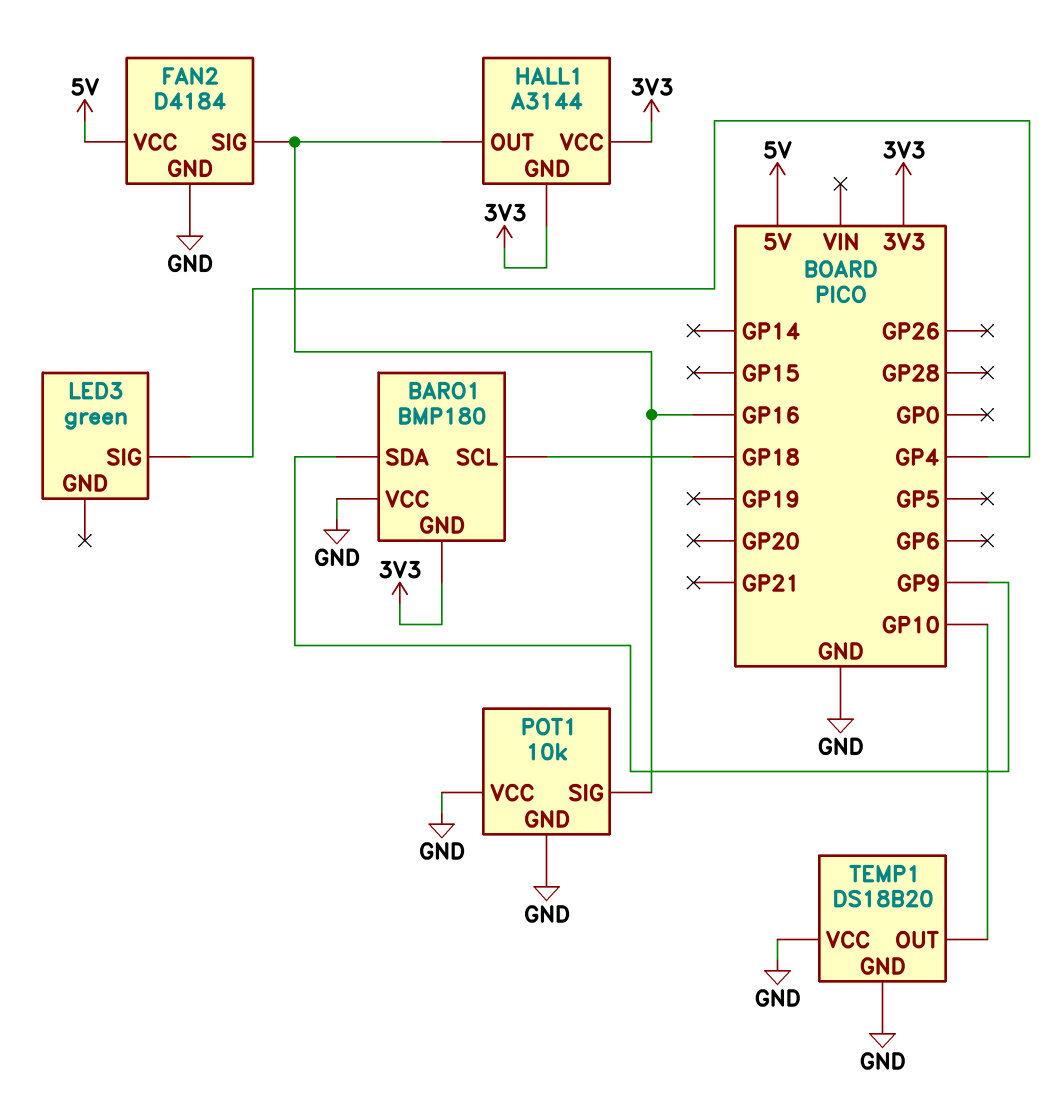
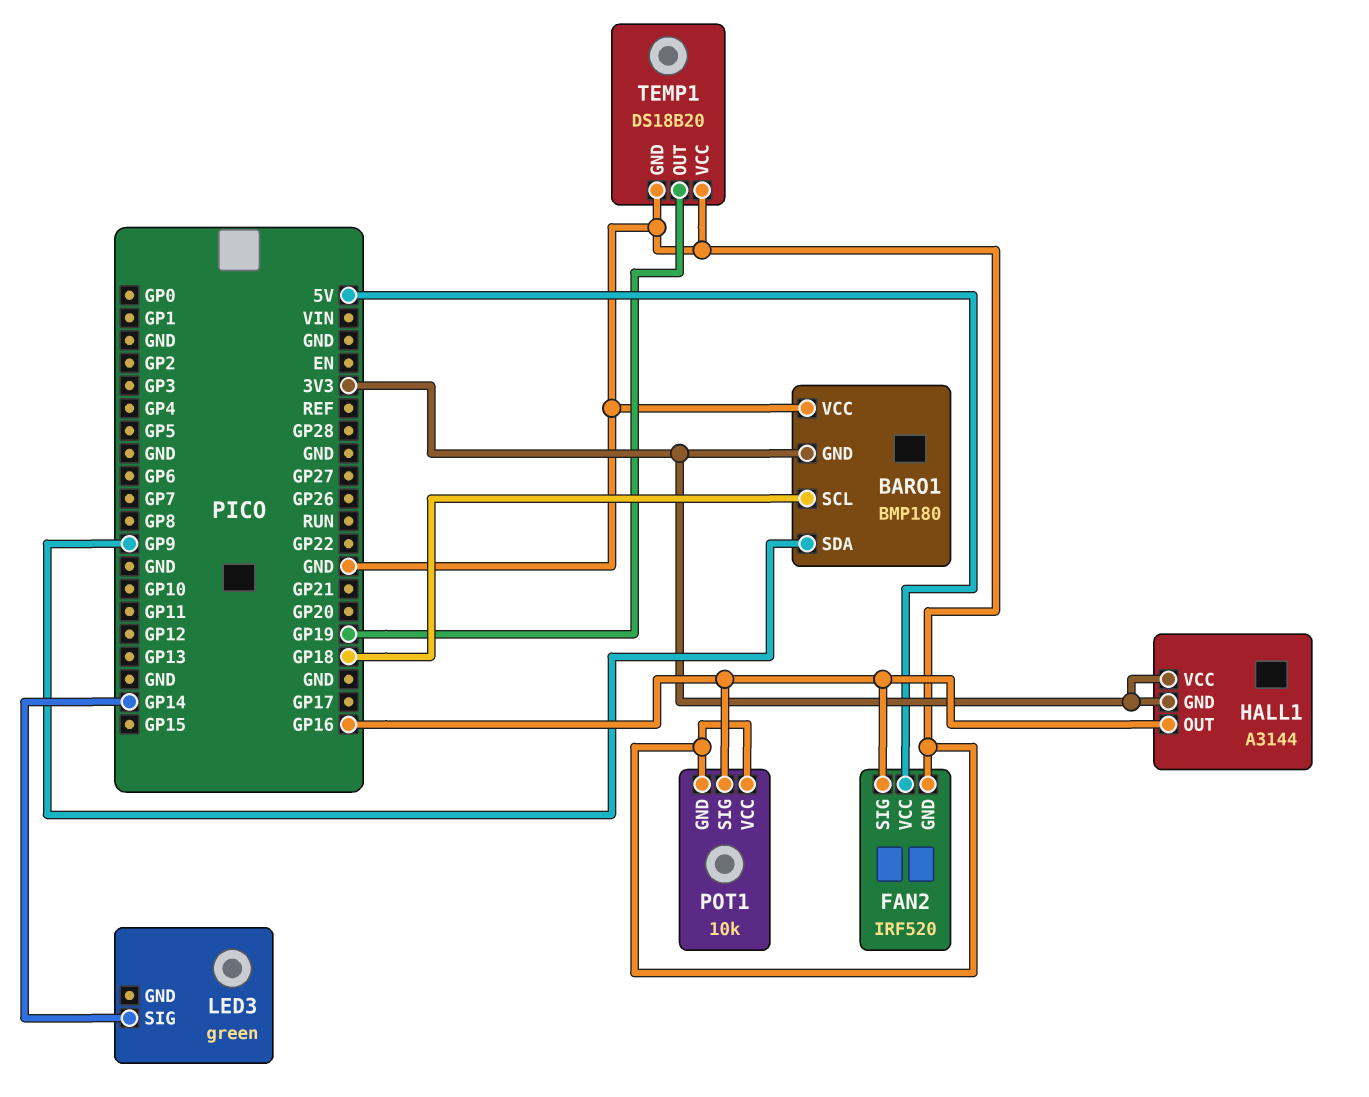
FAN2: D4184 -> IRF520
LED3 pin SIG: GP4 -> GP14
TEMP1 pin OUT: GP10 -> GP19

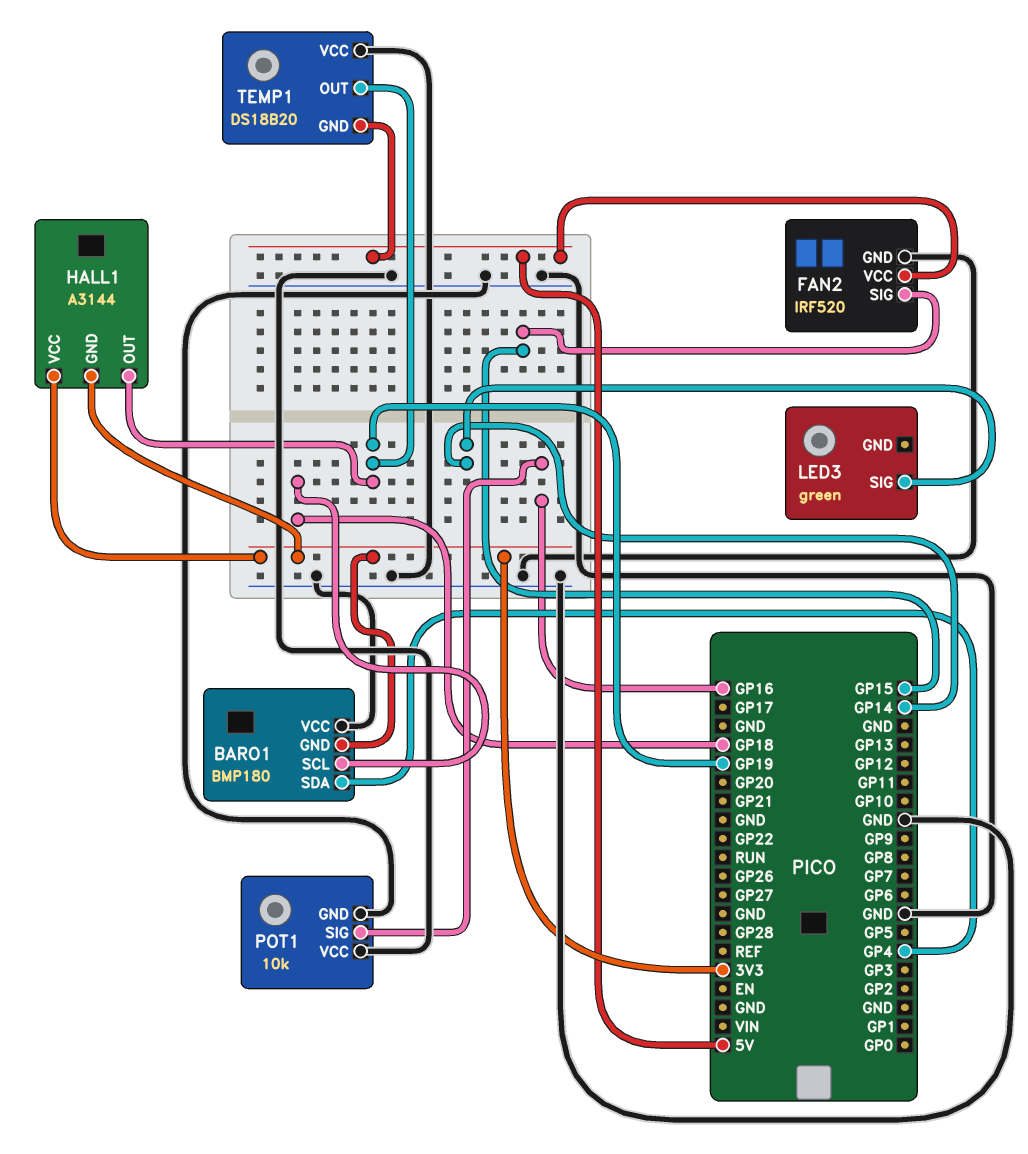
BARO1 pin SDA: GP9 -> GP4
FAN2 pin SIG: GP16 -> GP15
HALL1 pin OUT: GP16 -> GP19
TEMP1 pin GND: GND -> 5V

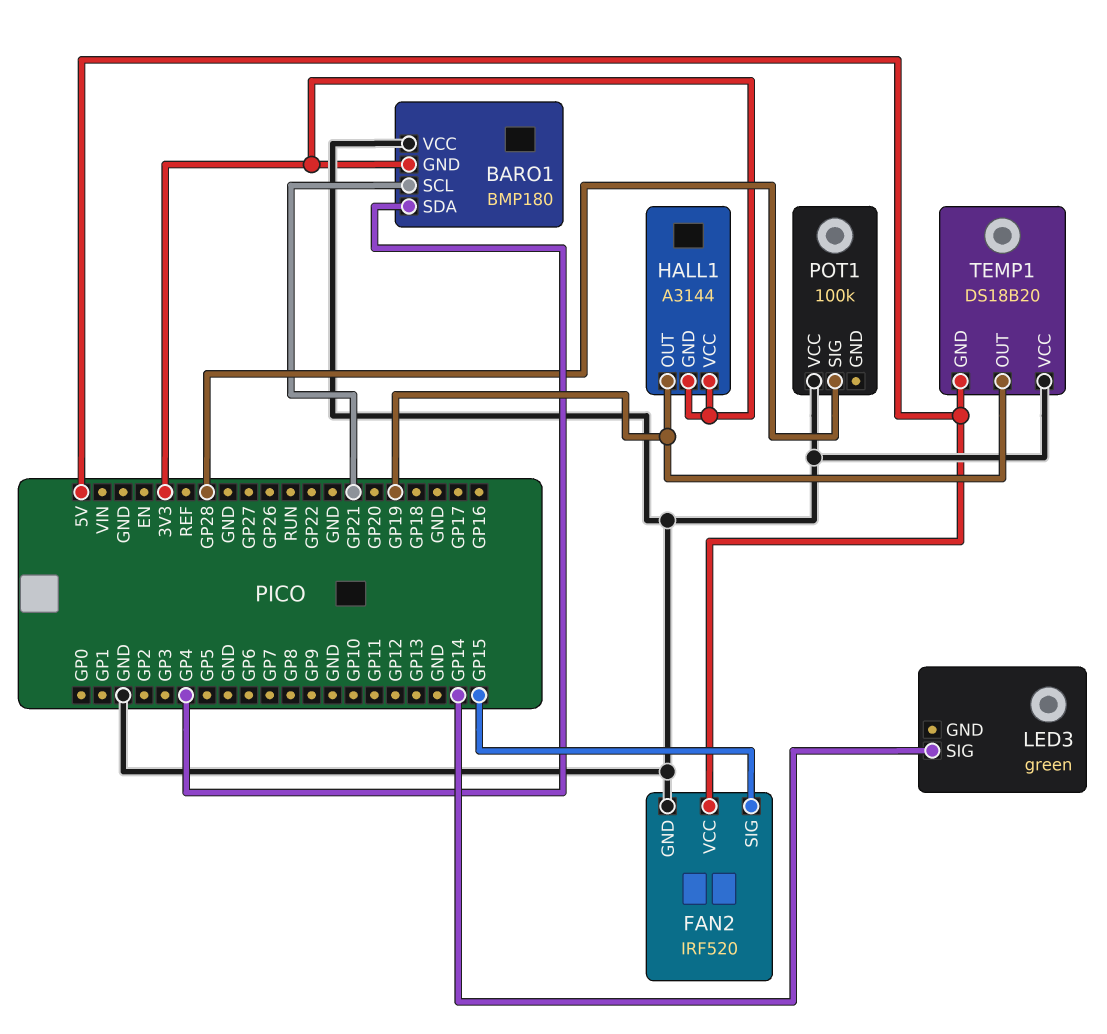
BARO1 pin SCL: GP18 -> GP21
POT1: 10k -> 100k
POT1 pin GND: GND -> none
POT1 pin SIG: GP16 -> GP28

